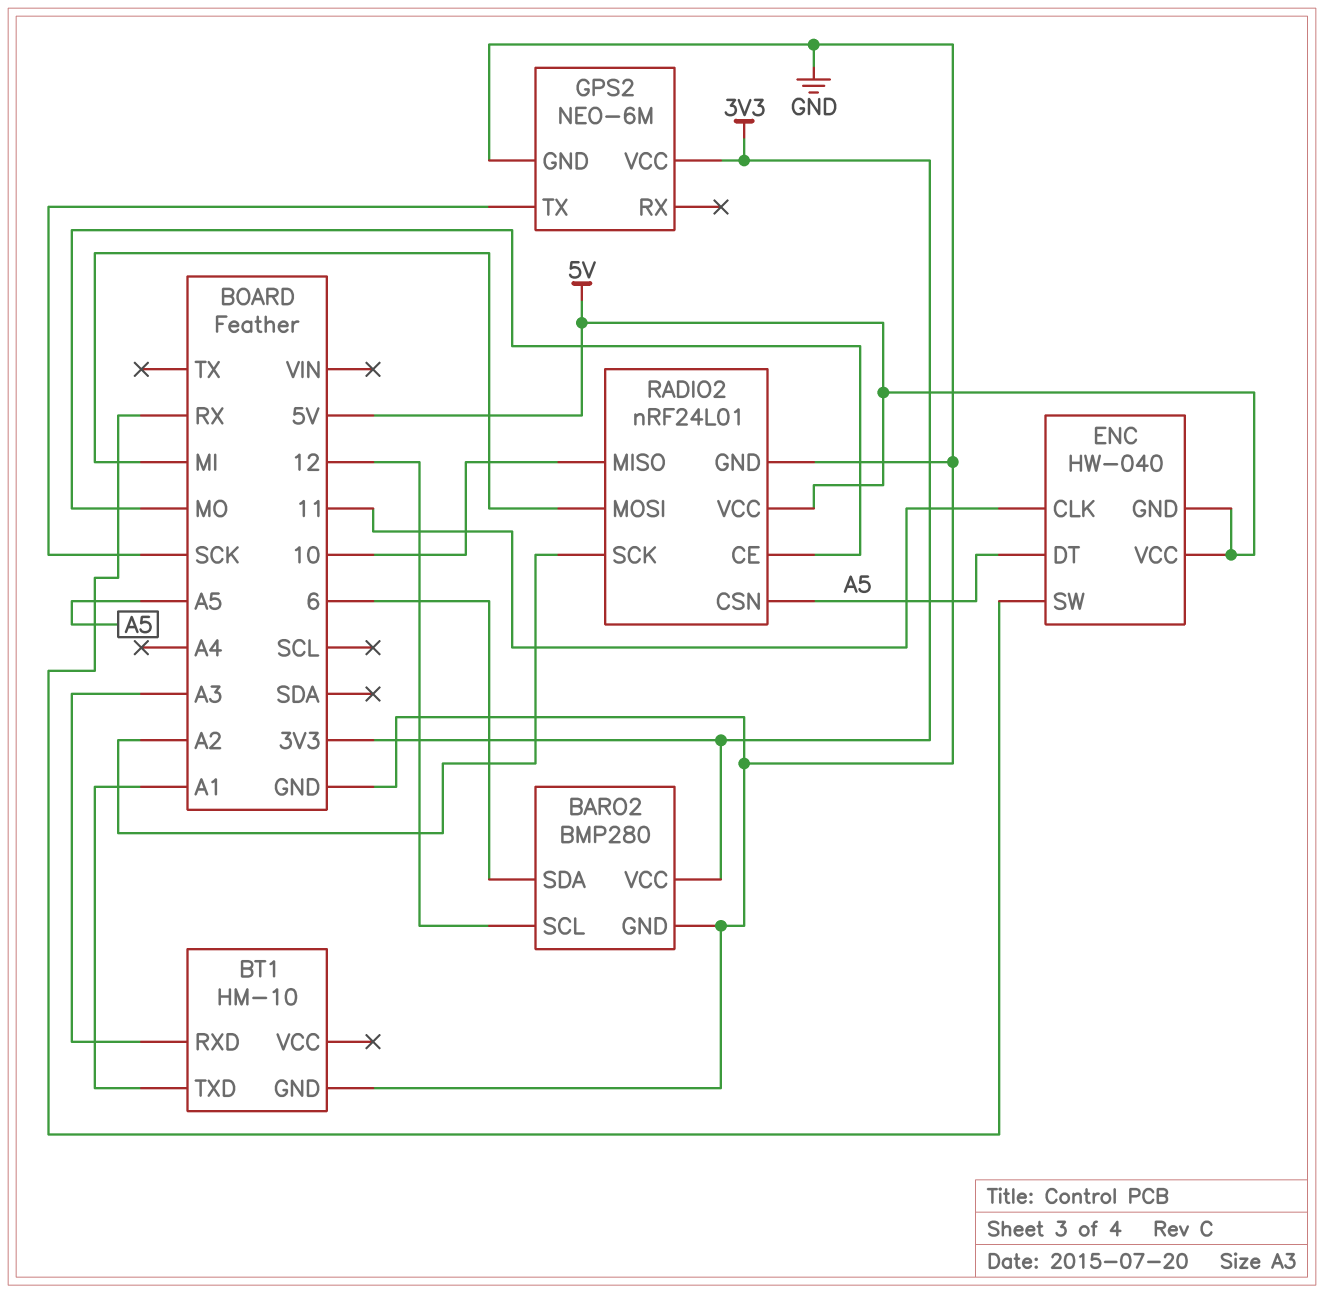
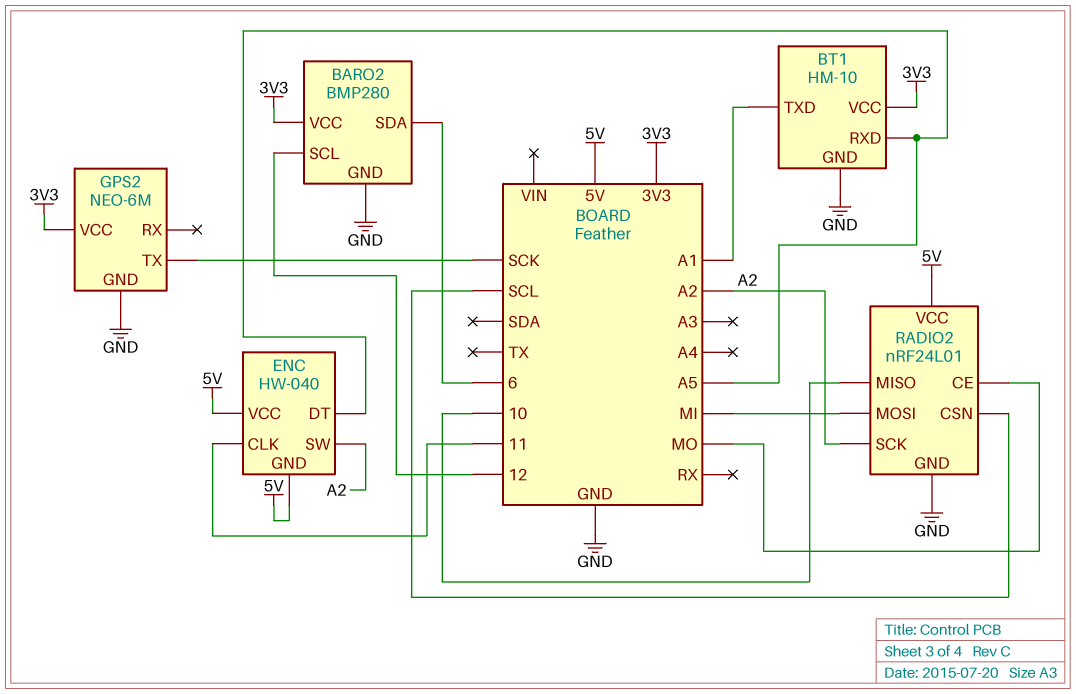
BT1 pin RXD: A3 -> A5
BT1 pin VCC: none -> 3V3
ENC pin SW: RX -> A2
RADIO2 pin CSN: A5 -> SCL

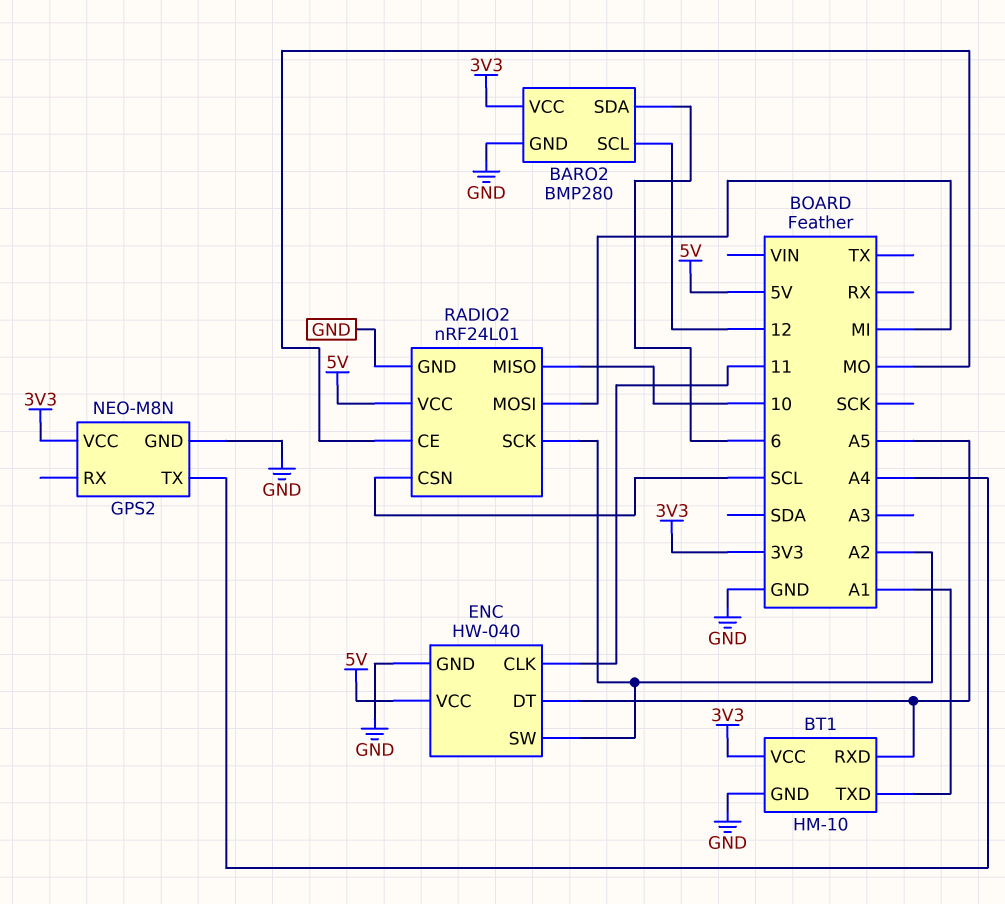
ENC pin GND: 5V -> GND
GPS2: NEO-6M -> NEO-M8N
GPS2 pin TX: SCK -> A4

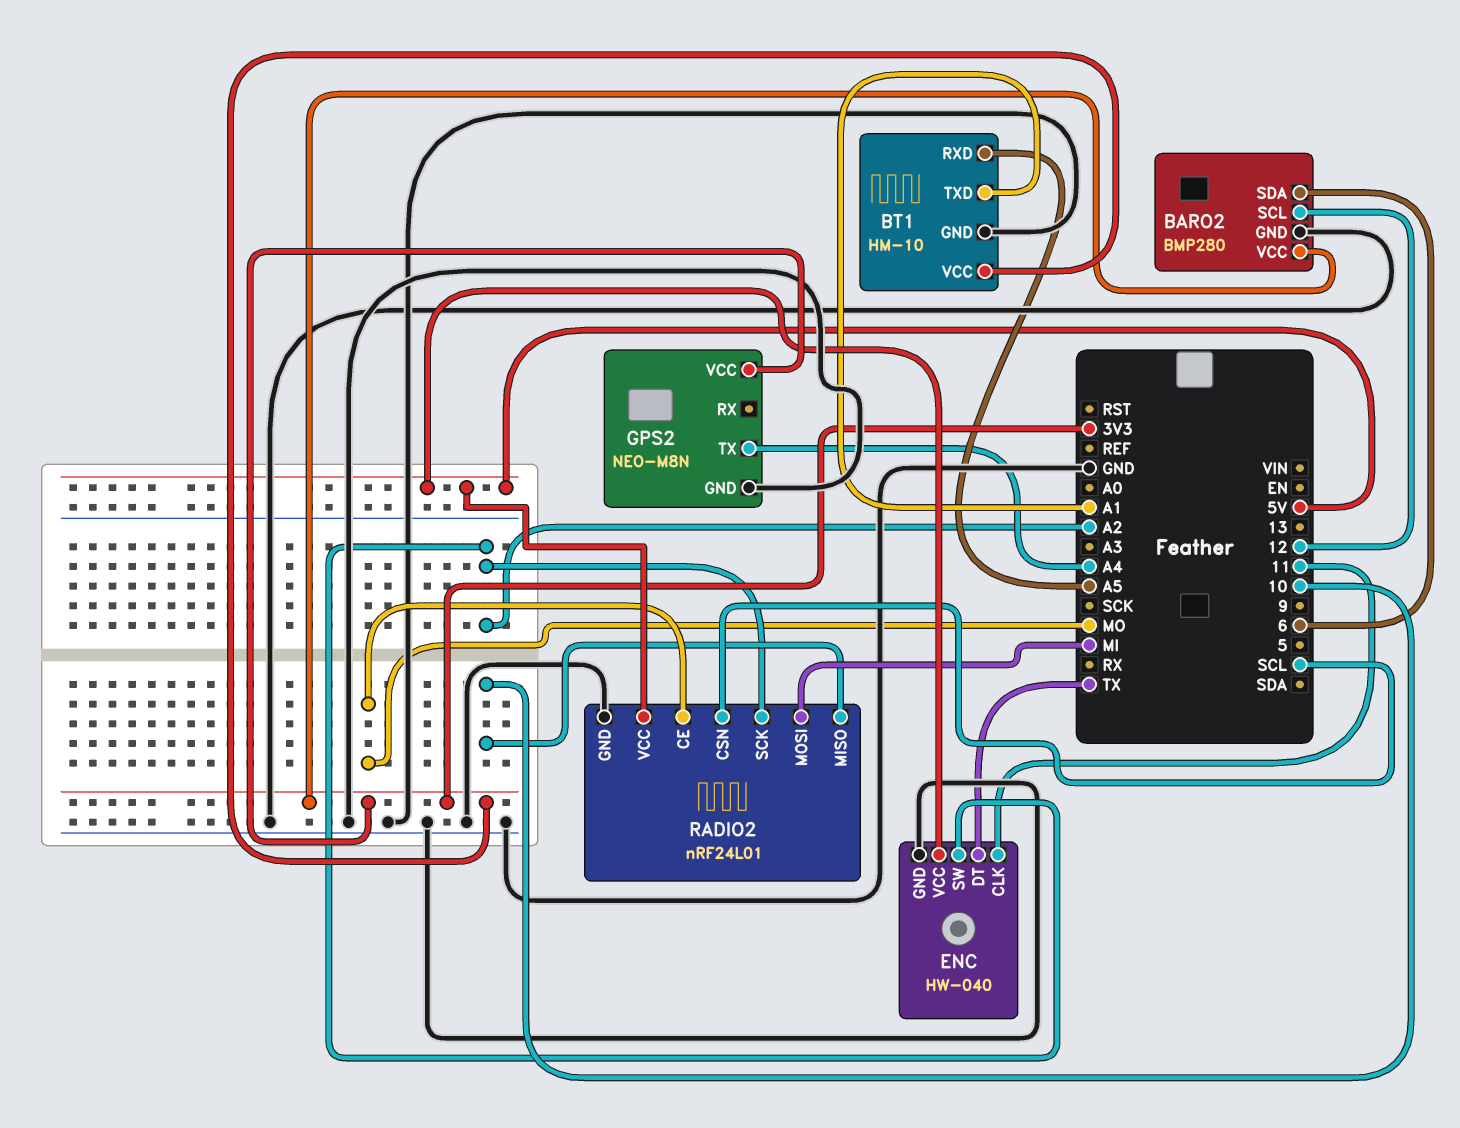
ENC pin DT: A5 -> TX

